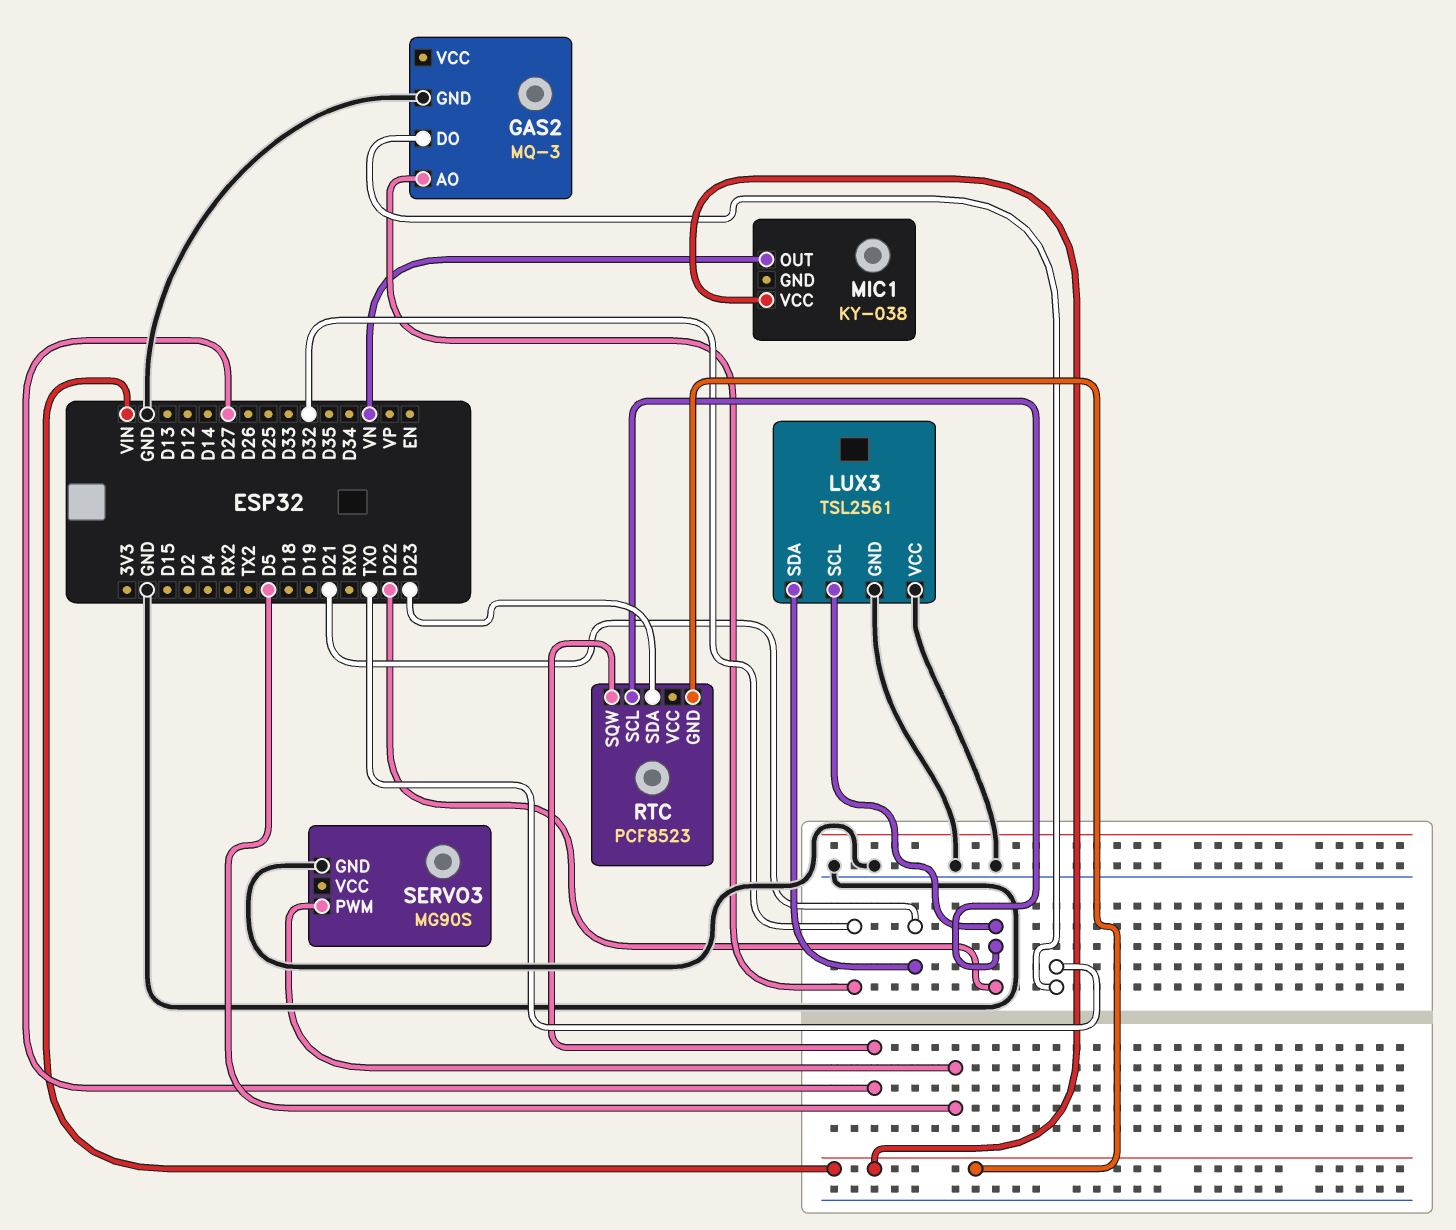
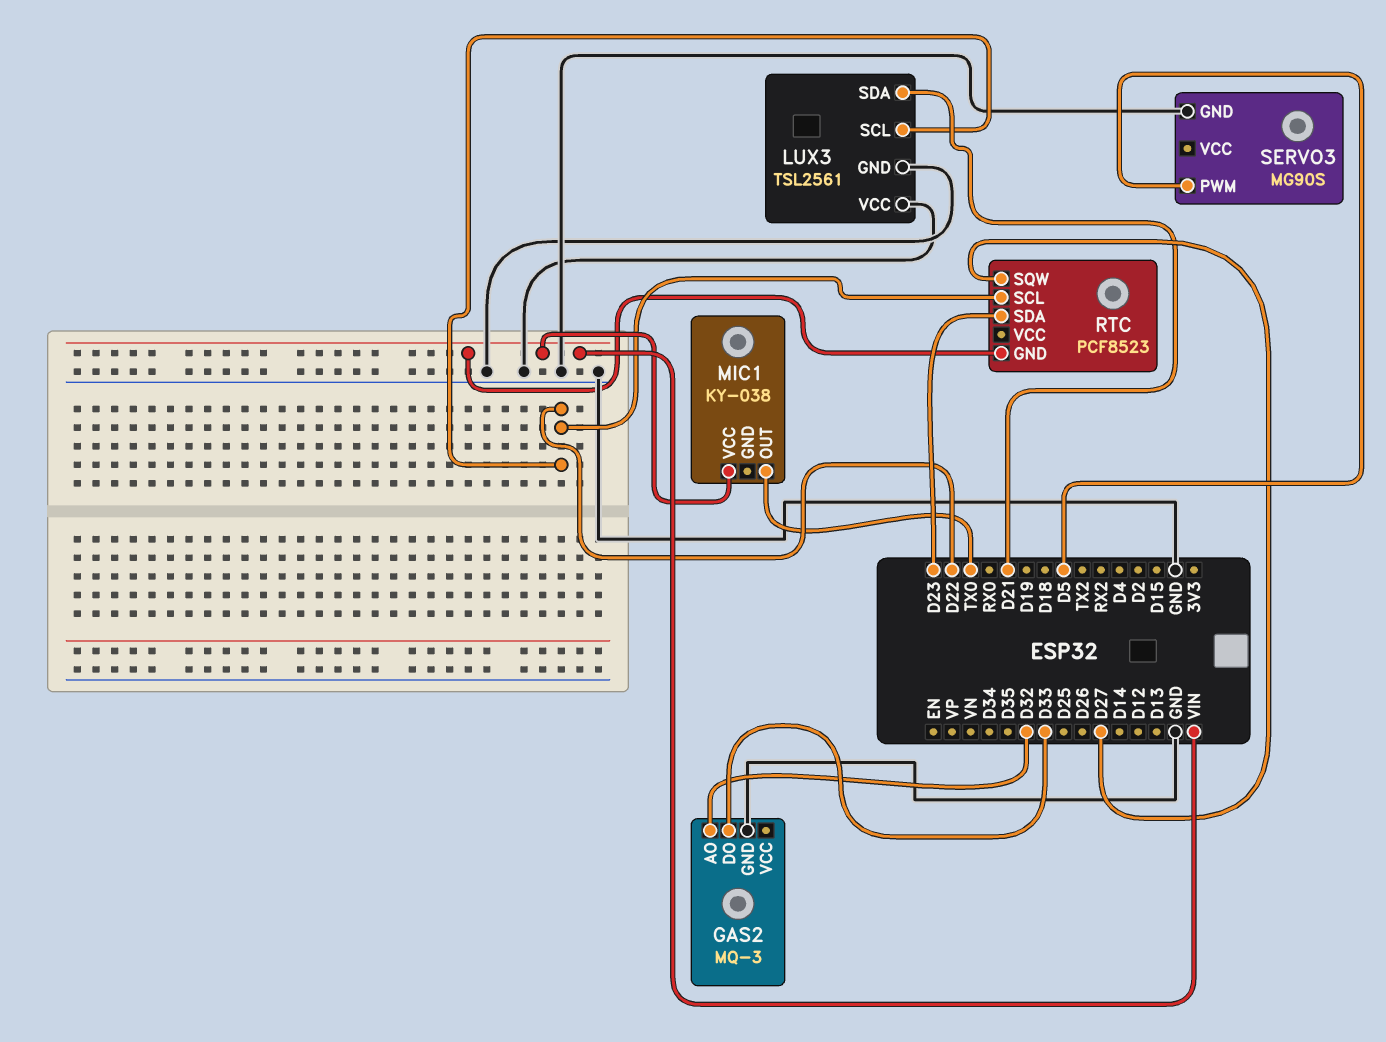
GAS2 pin DO: TX0 -> D33
MIC1 pin OUT: VN -> TX0

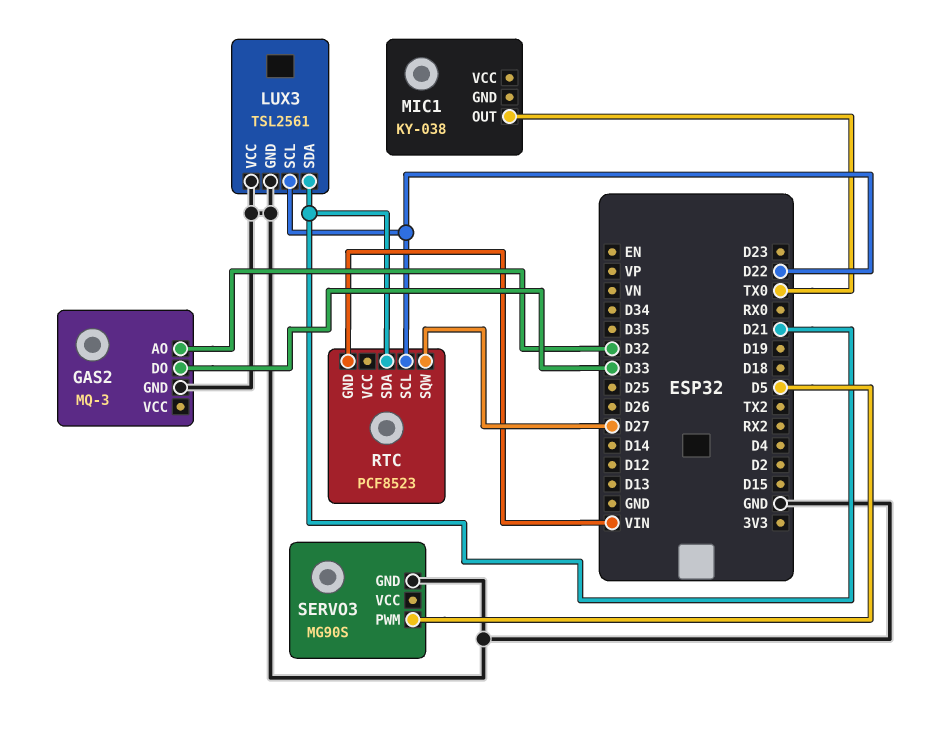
MIC1 pin VCC: VIN -> none
RTC pin SDA: D23 -> D21

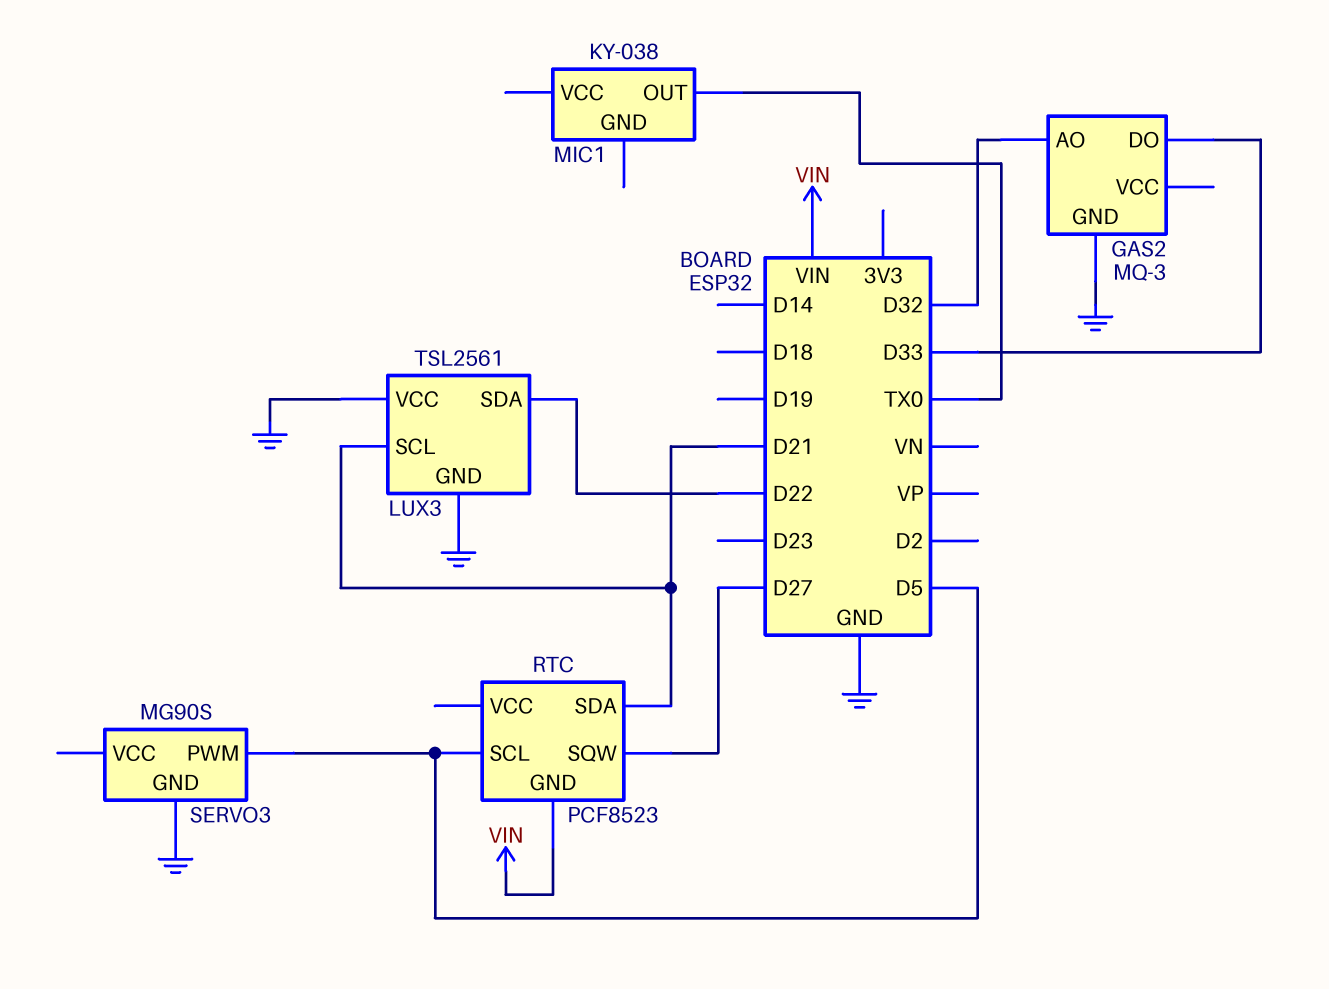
LUX3 pin SCL: D22 -> D21
LUX3 pin SDA: D21 -> D22
RTC pin SCL: D22 -> D5

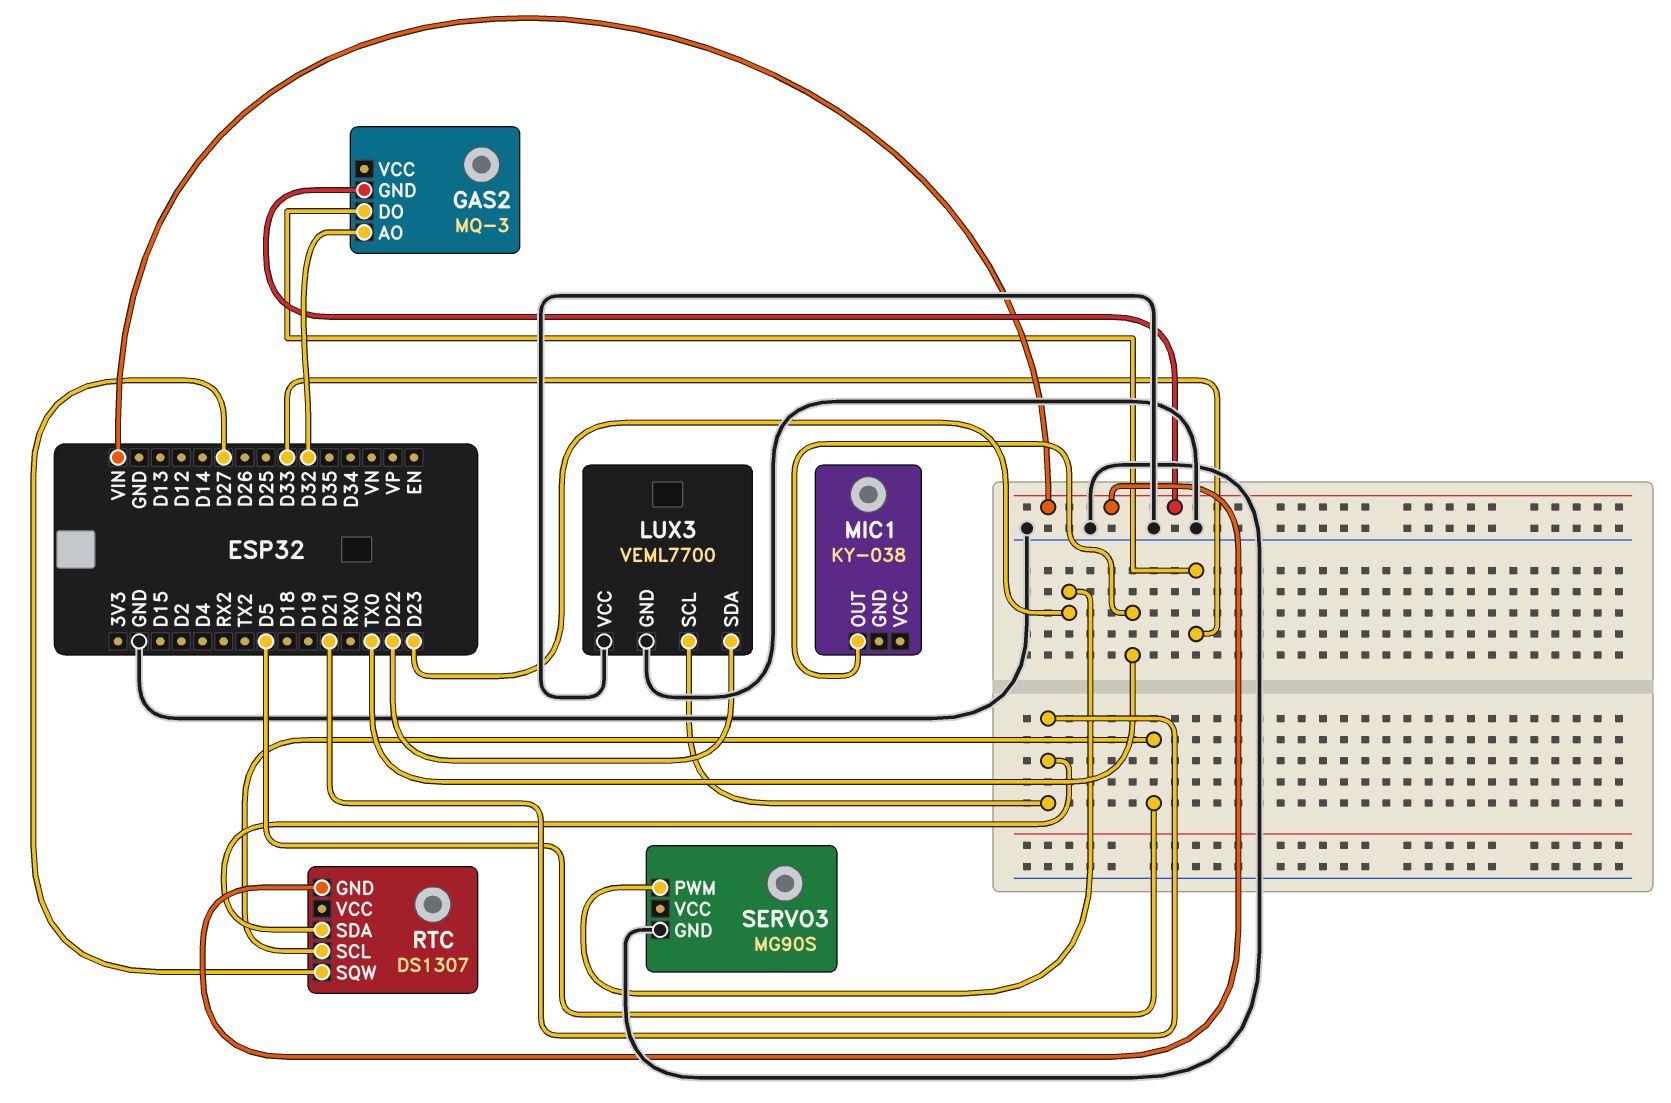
GAS2 pin GND: GND -> VIN
LUX3: TSL2561 -> VEML7700
RTC: PCF8523 -> DS1307
SERVO3 pin PWM: D5 -> D23

